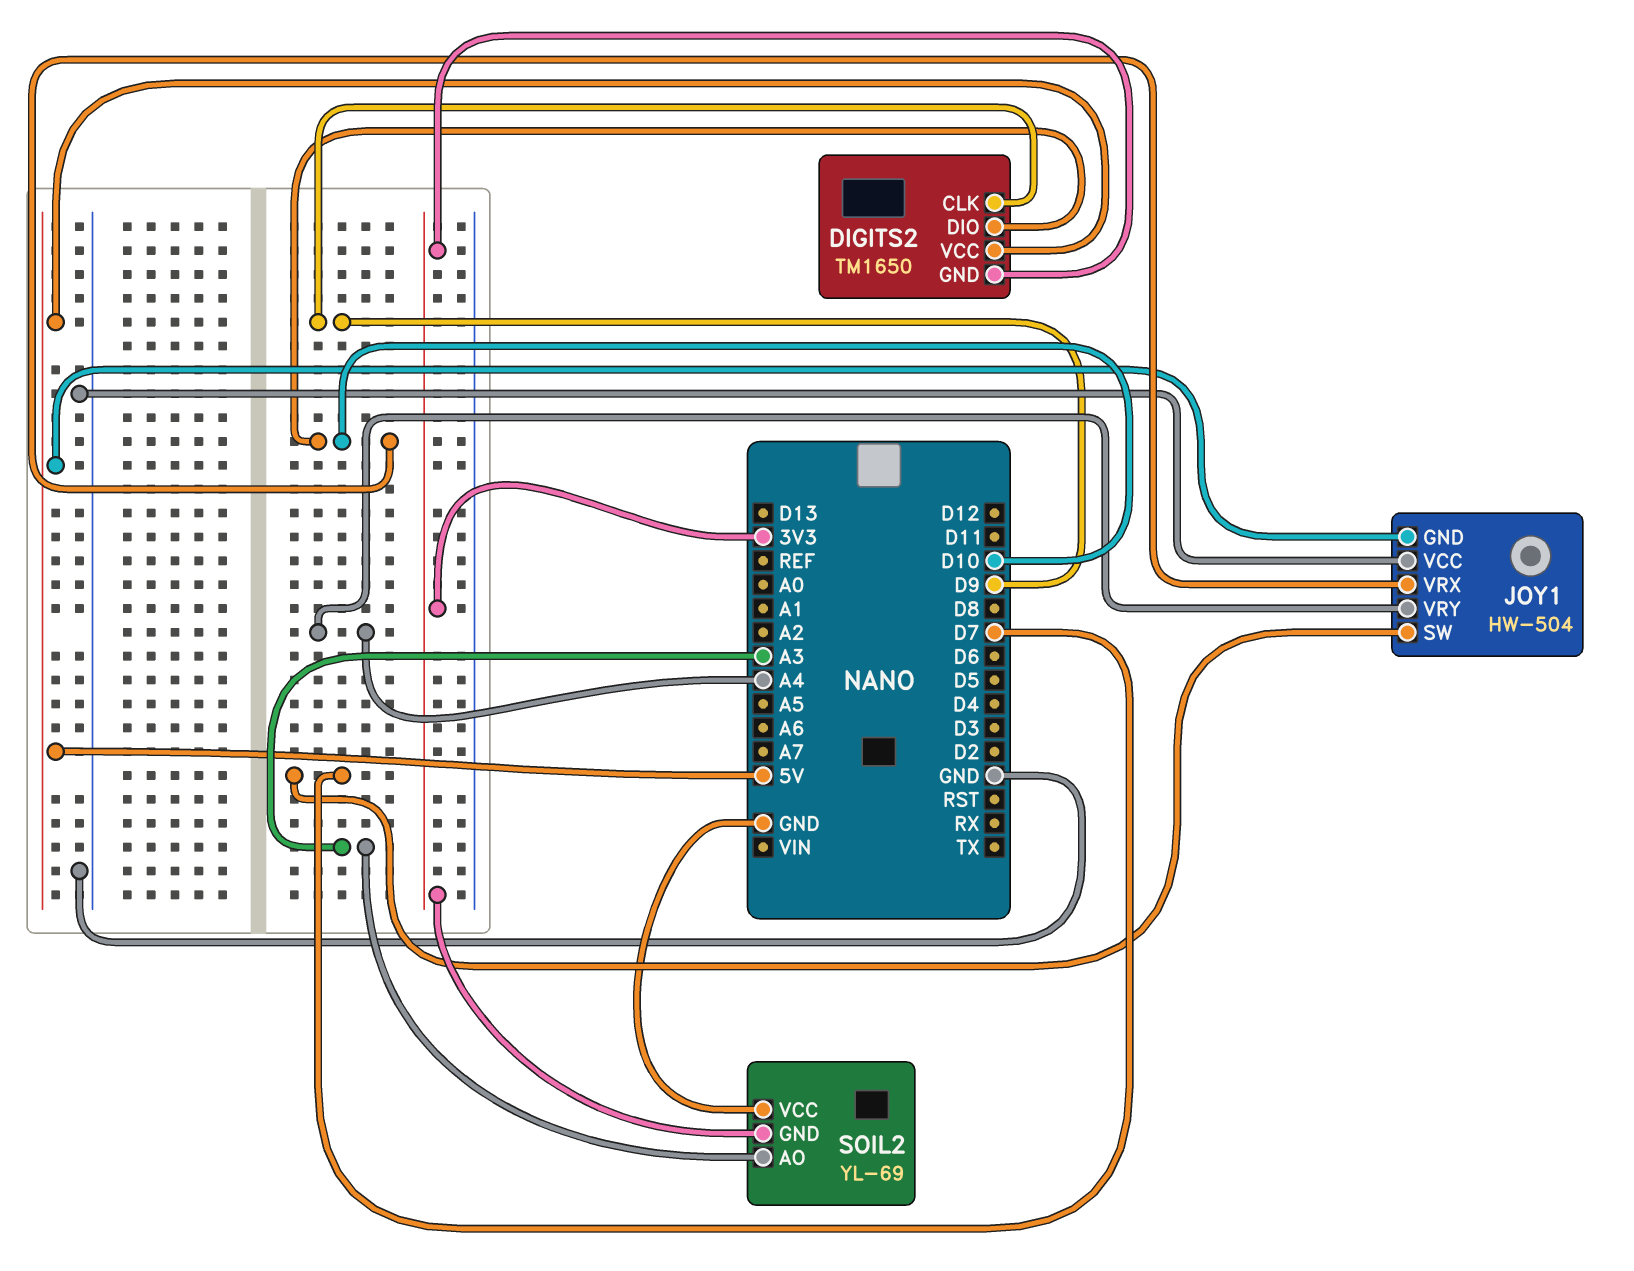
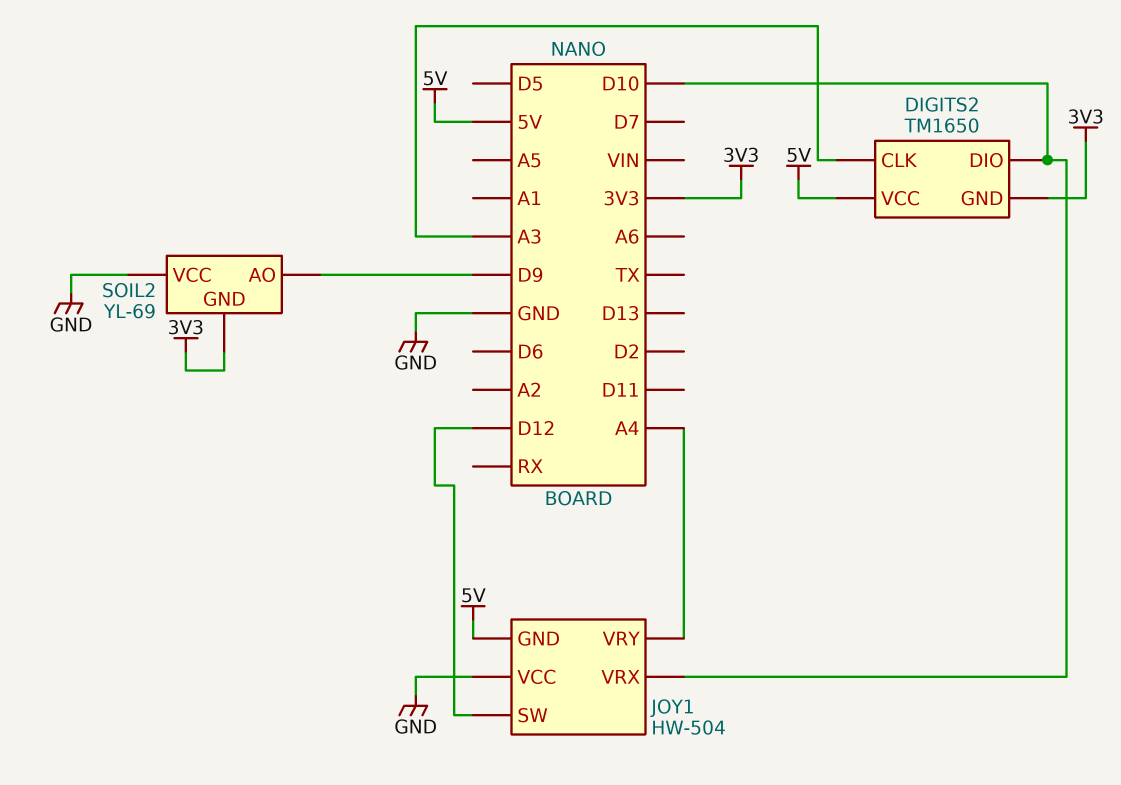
DIGITS2 pin CLK: D9 -> A3
JOY1 pin SW: D7 -> D12
SOIL2 pin AO: A3 -> D9

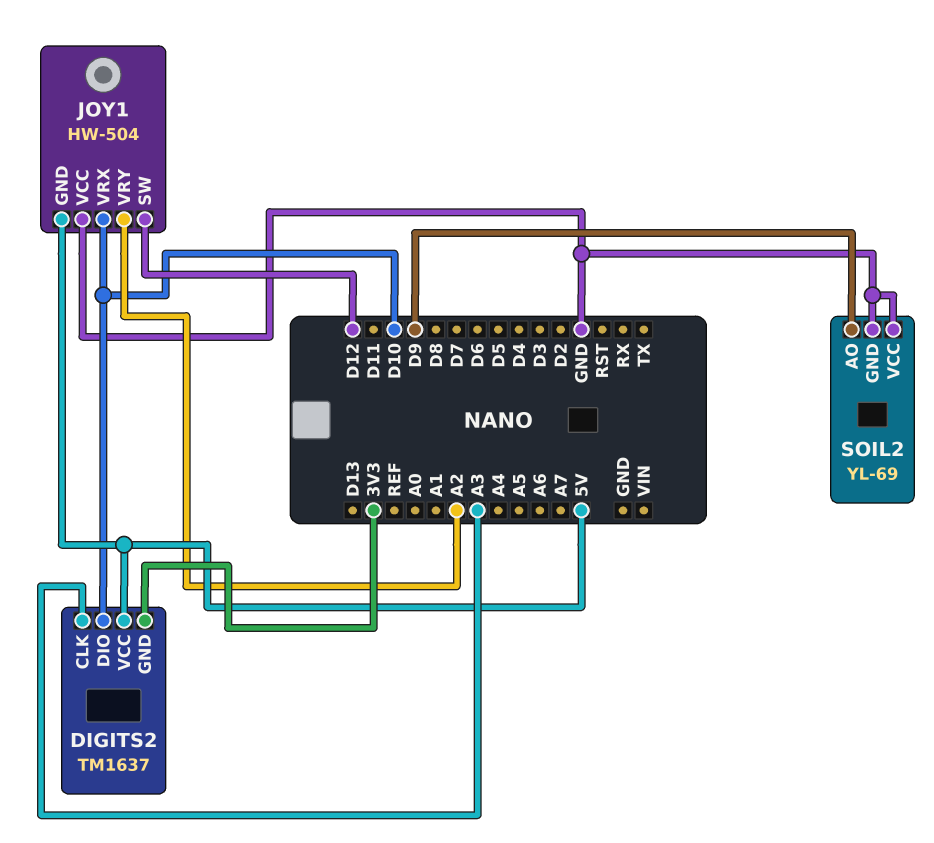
DIGITS2: TM1650 -> TM1637
JOY1 pin VRY: A4 -> A2
SOIL2 pin GND: 3V3 -> GND

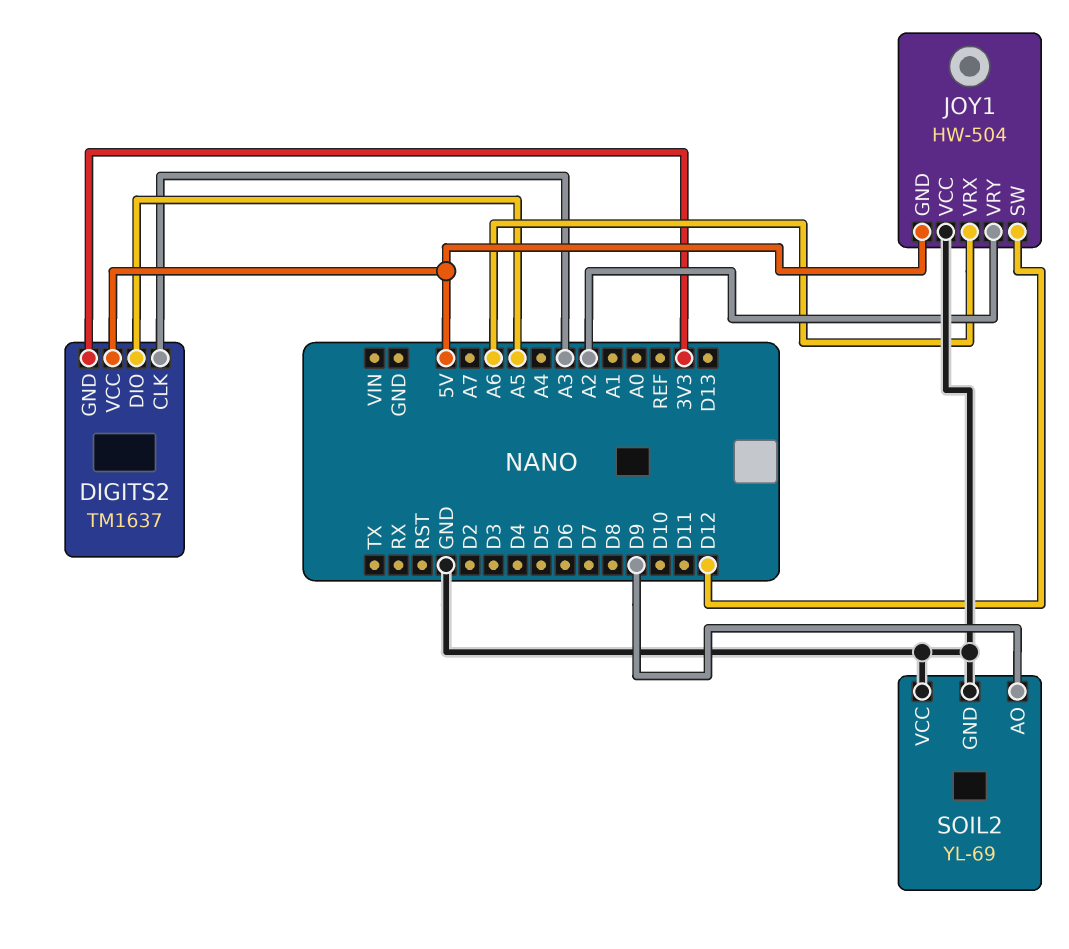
DIGITS2 pin DIO: D10 -> A5
JOY1 pin VRX: D10 -> A6

